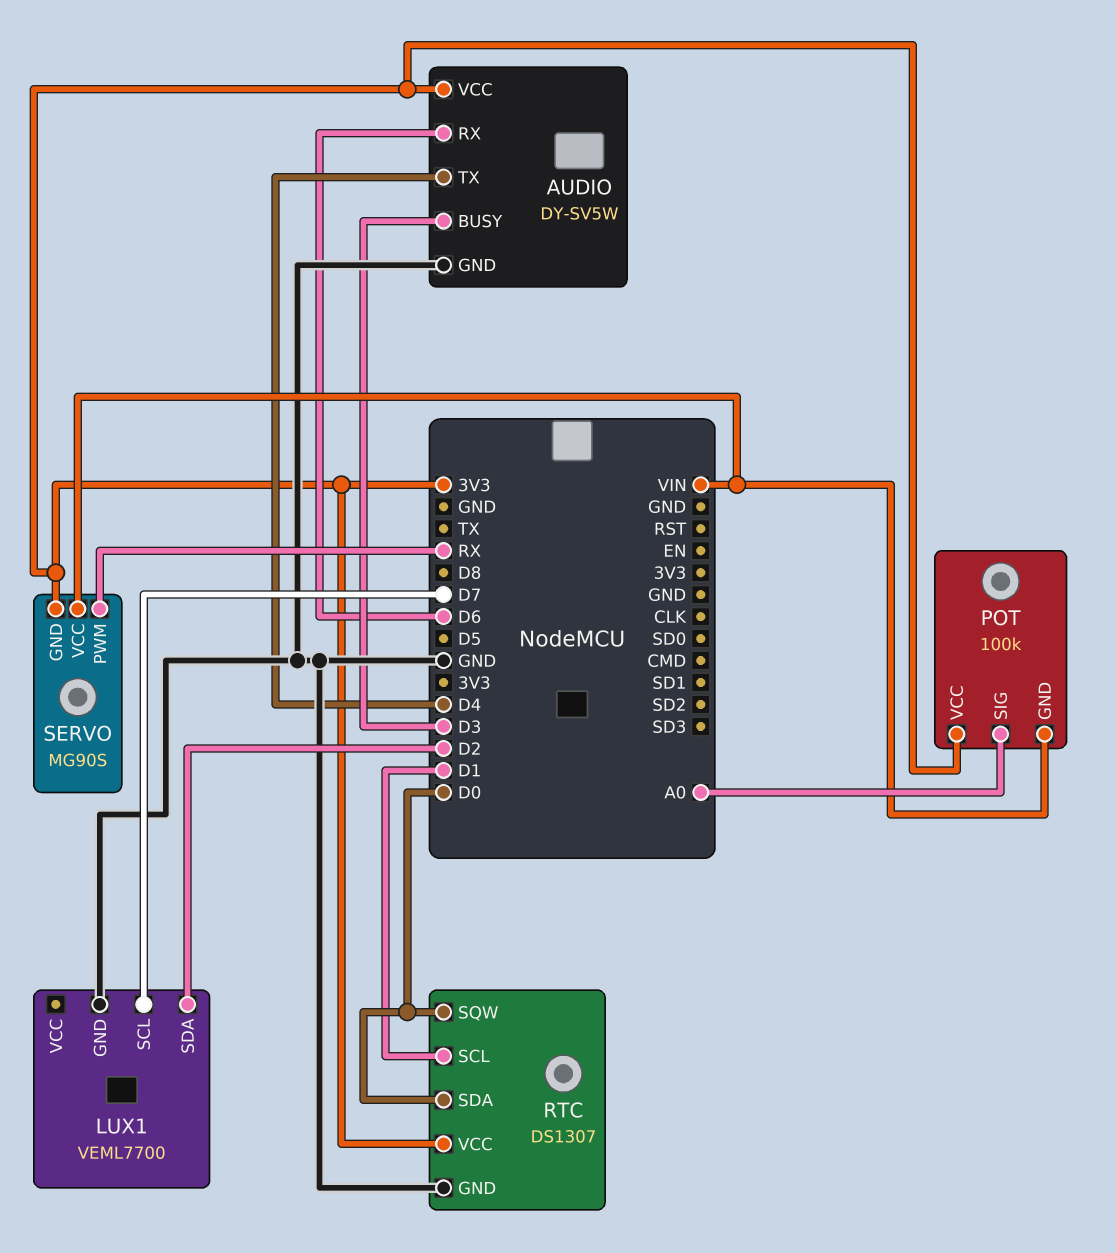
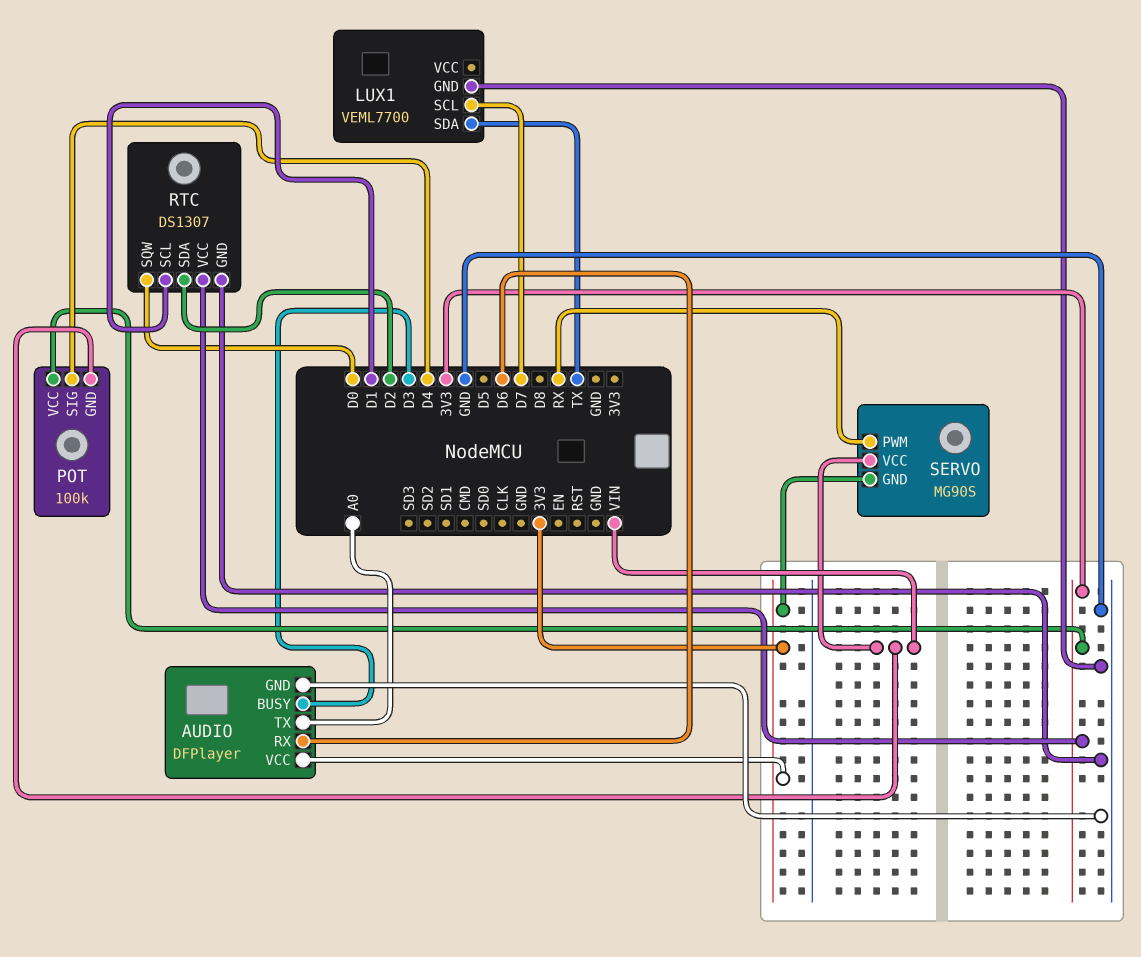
AUDIO: DY-SV5W -> DFPlayer
AUDIO pin TX: D4 -> A0
LUX1 pin SDA: D2 -> TX
POT pin SIG: A0 -> D4
RTC pin SDA: D0 -> D2

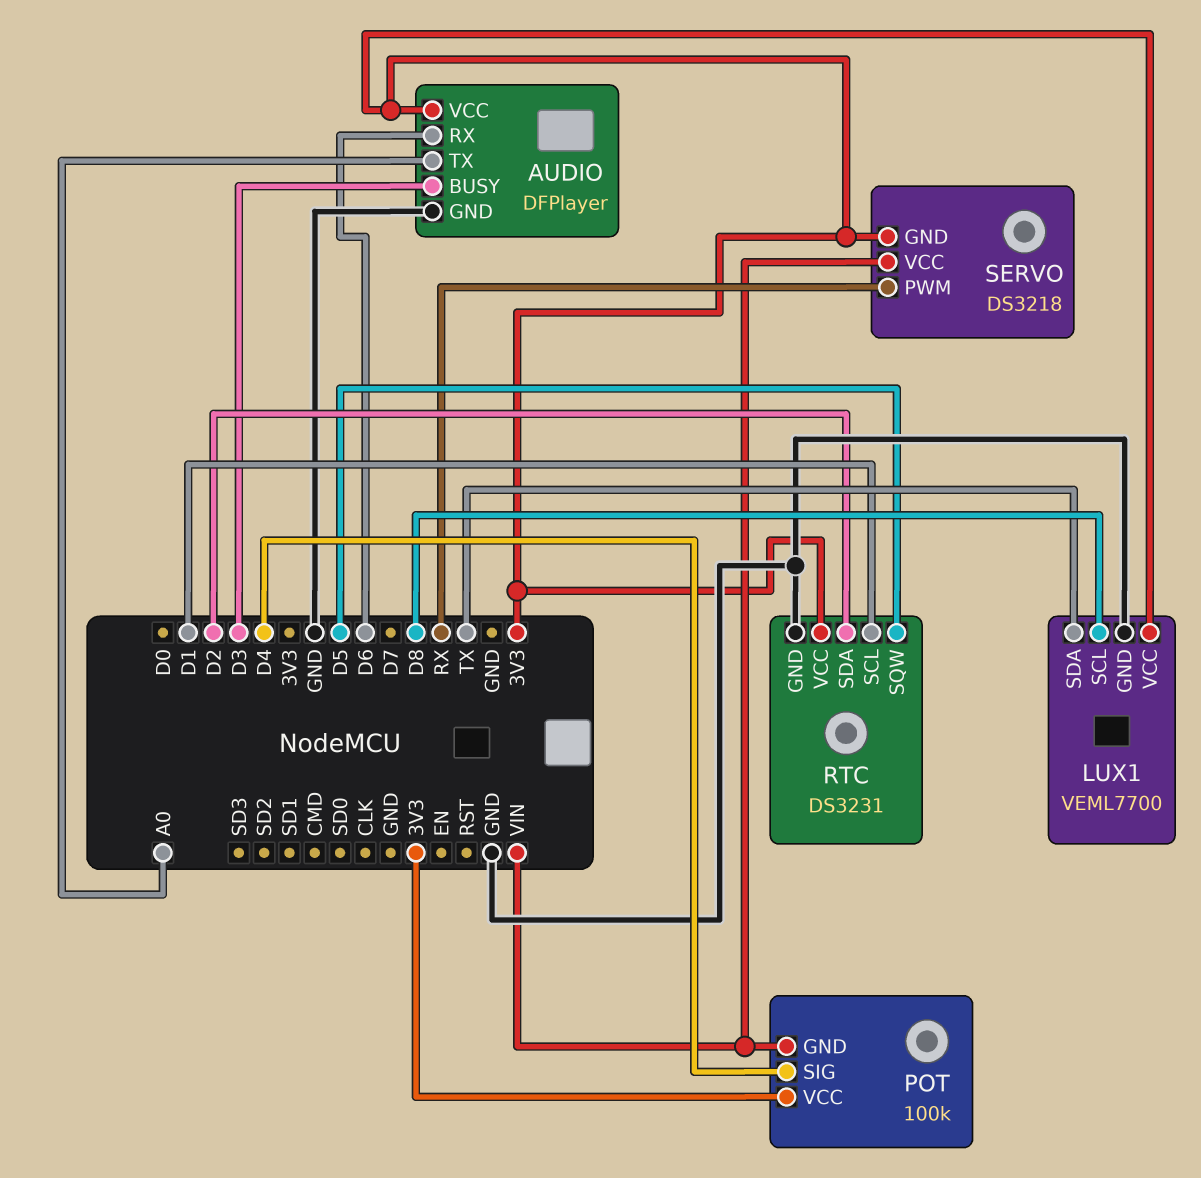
LUX1 pin SCL: D7 -> D8
LUX1 pin VCC: none -> 3V3
RTC: DS1307 -> DS3231
RTC pin SQW: D0 -> D5
SERVO: MG90S -> DS3218

